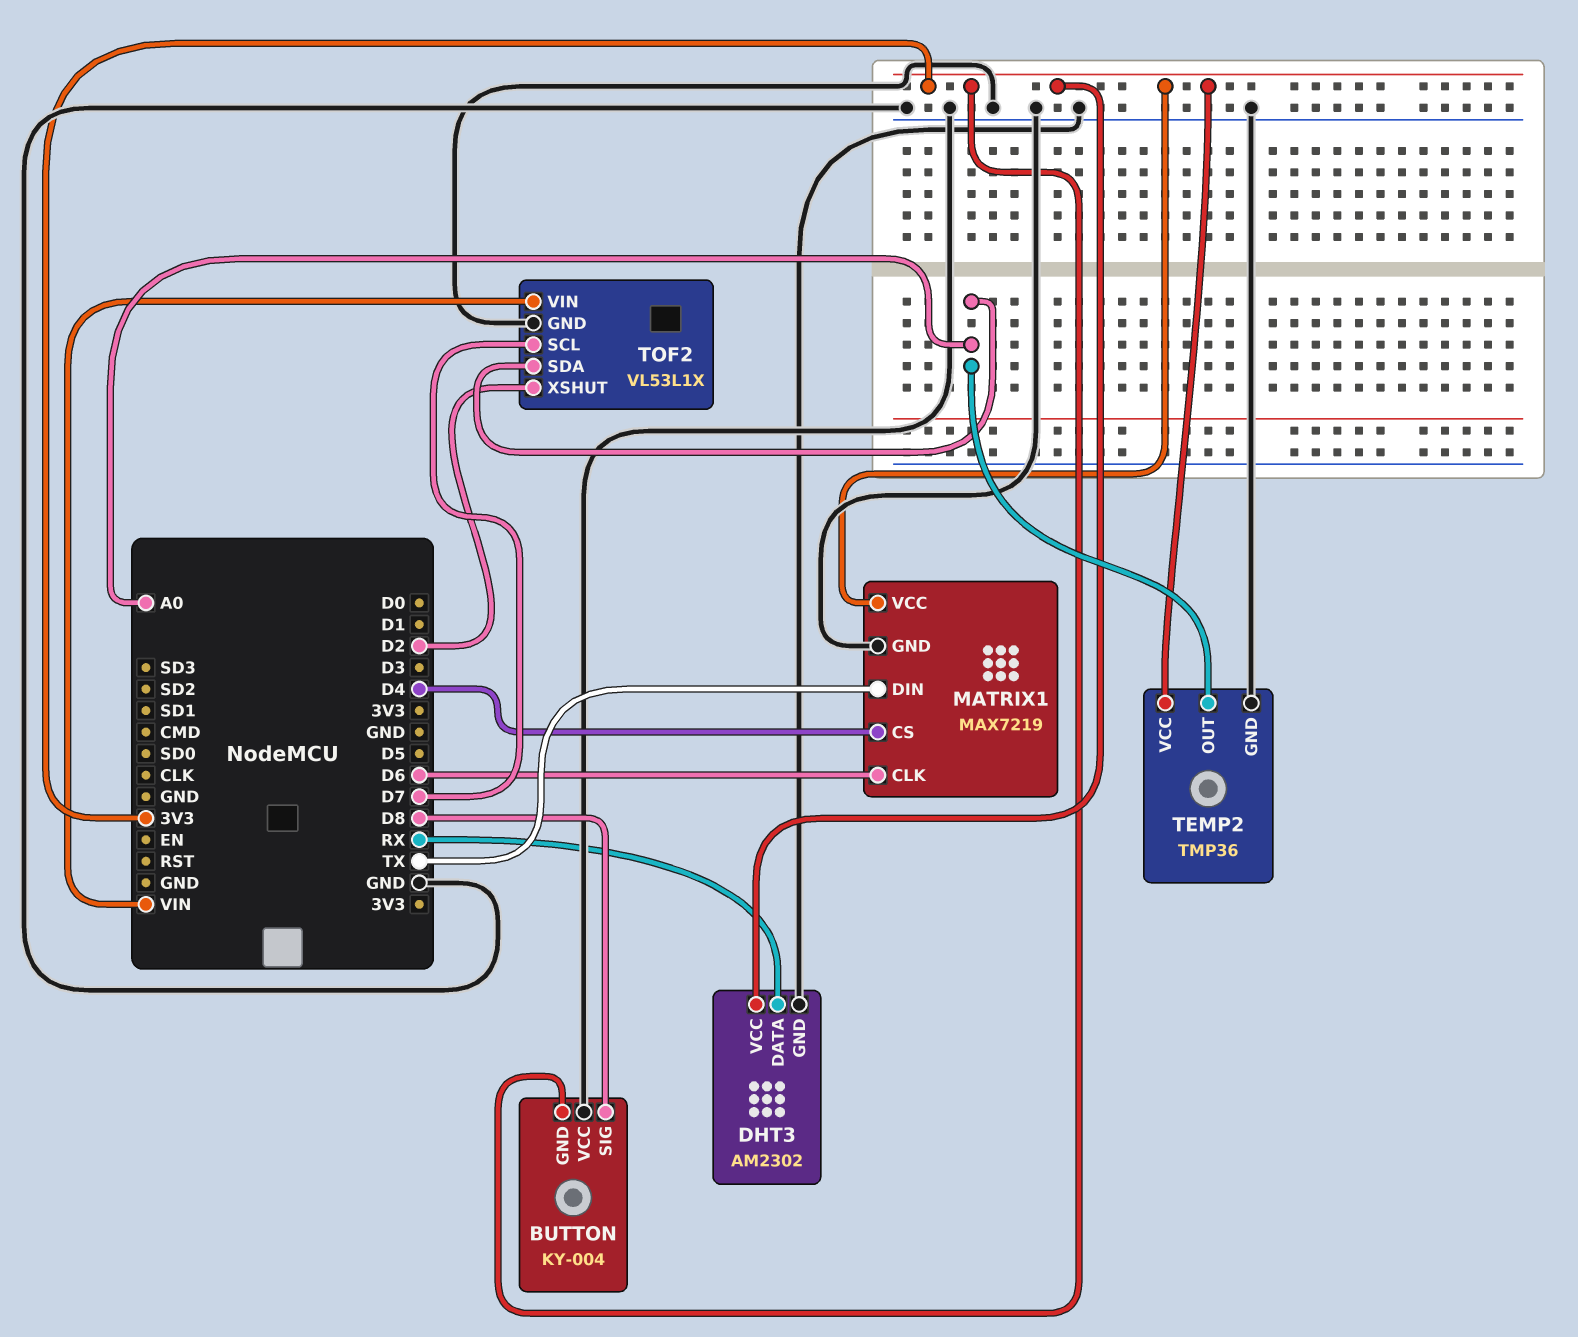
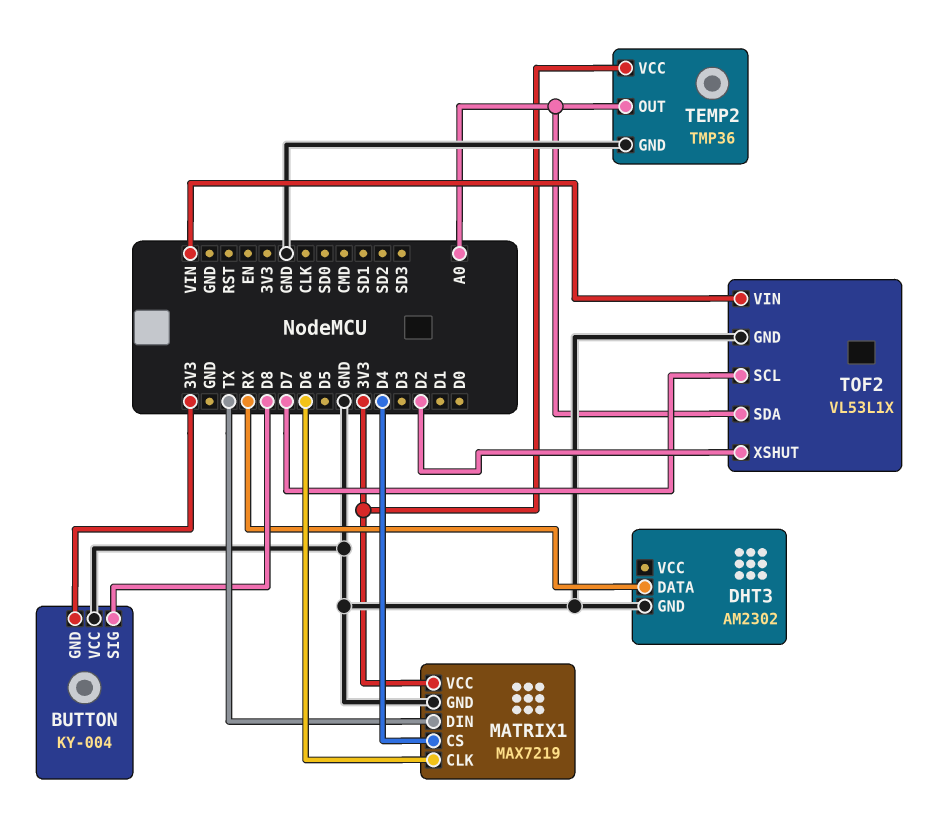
DHT3 pin VCC: 3V3 -> none

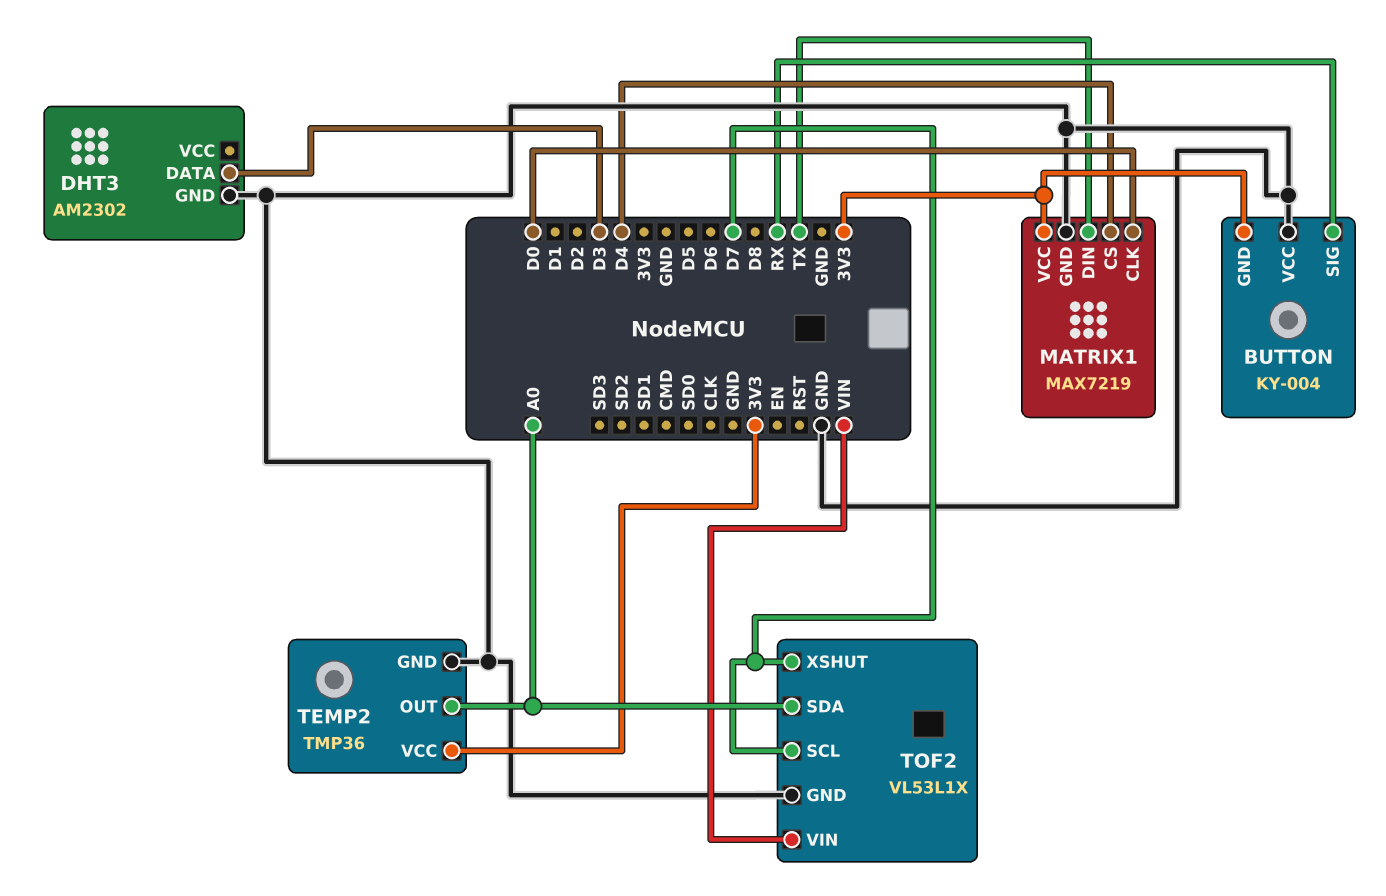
BUTTON pin SIG: D8 -> RX
DHT3 pin DATA: RX -> D3
MATRIX1 pin CLK: D6 -> D0
TOF2 pin XSHUT: D2 -> D7

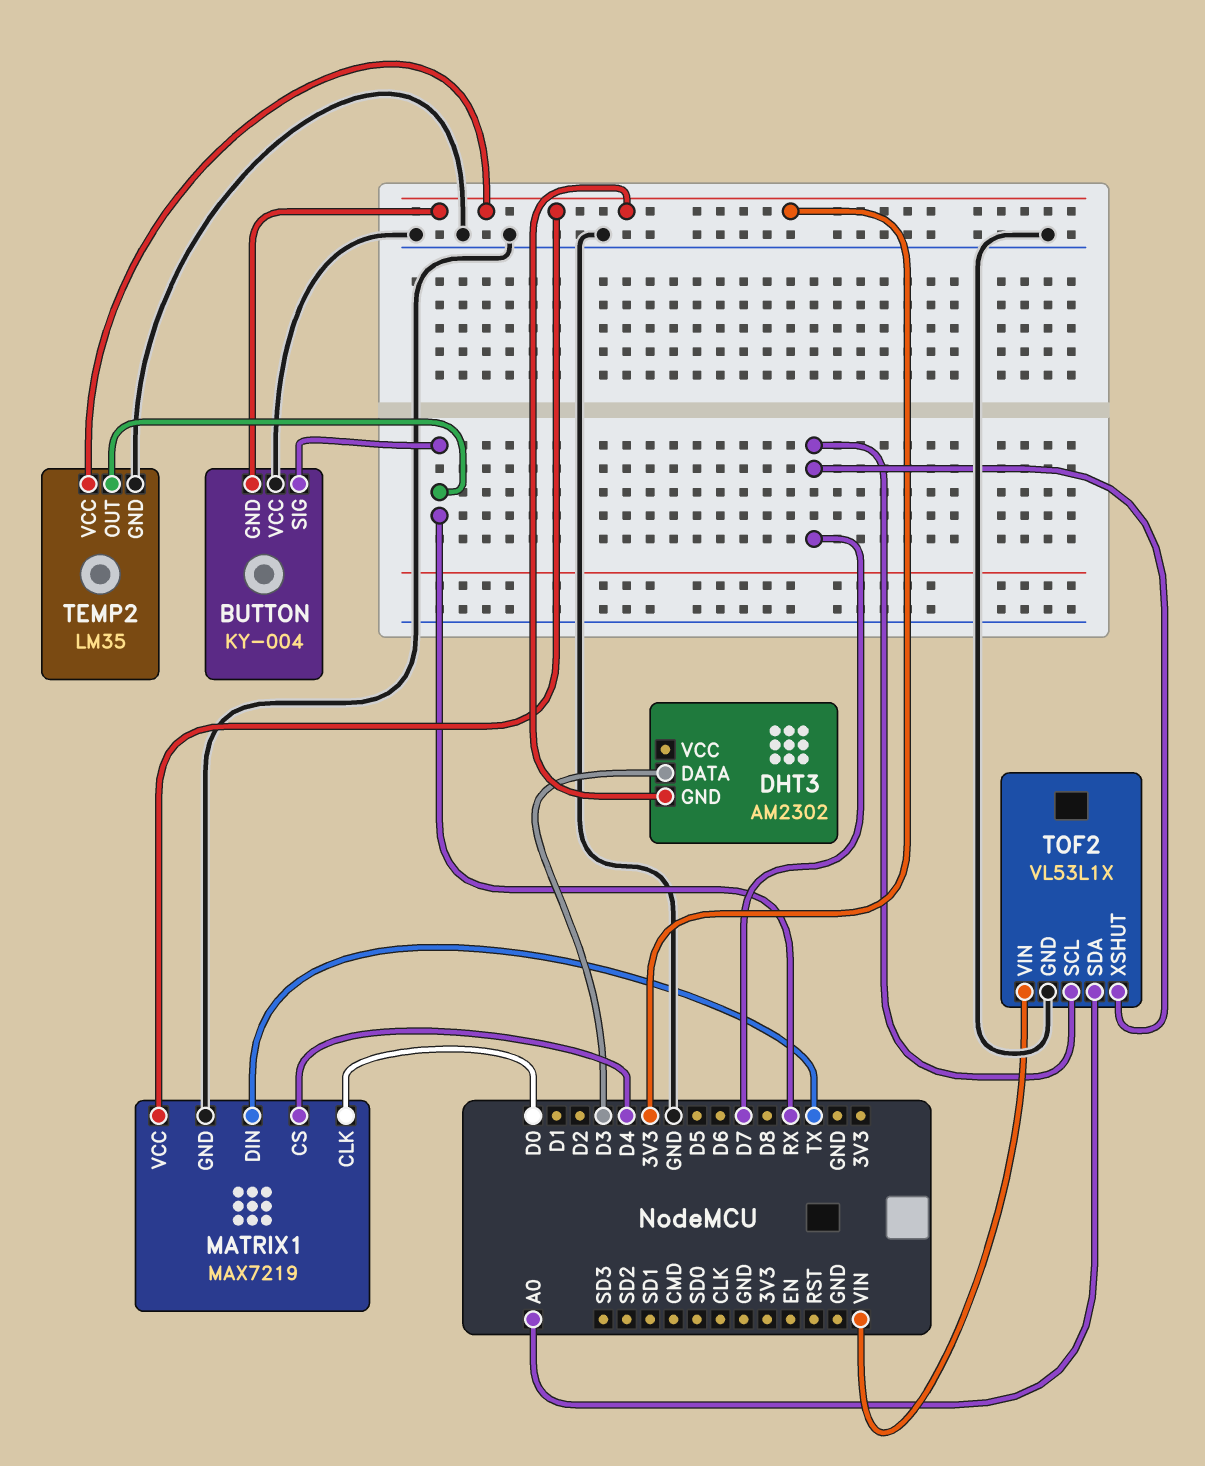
DHT3 pin GND: GND -> 3V3
TEMP2: TMP36 -> LM35
TEMP2 pin OUT: A0 -> RX

